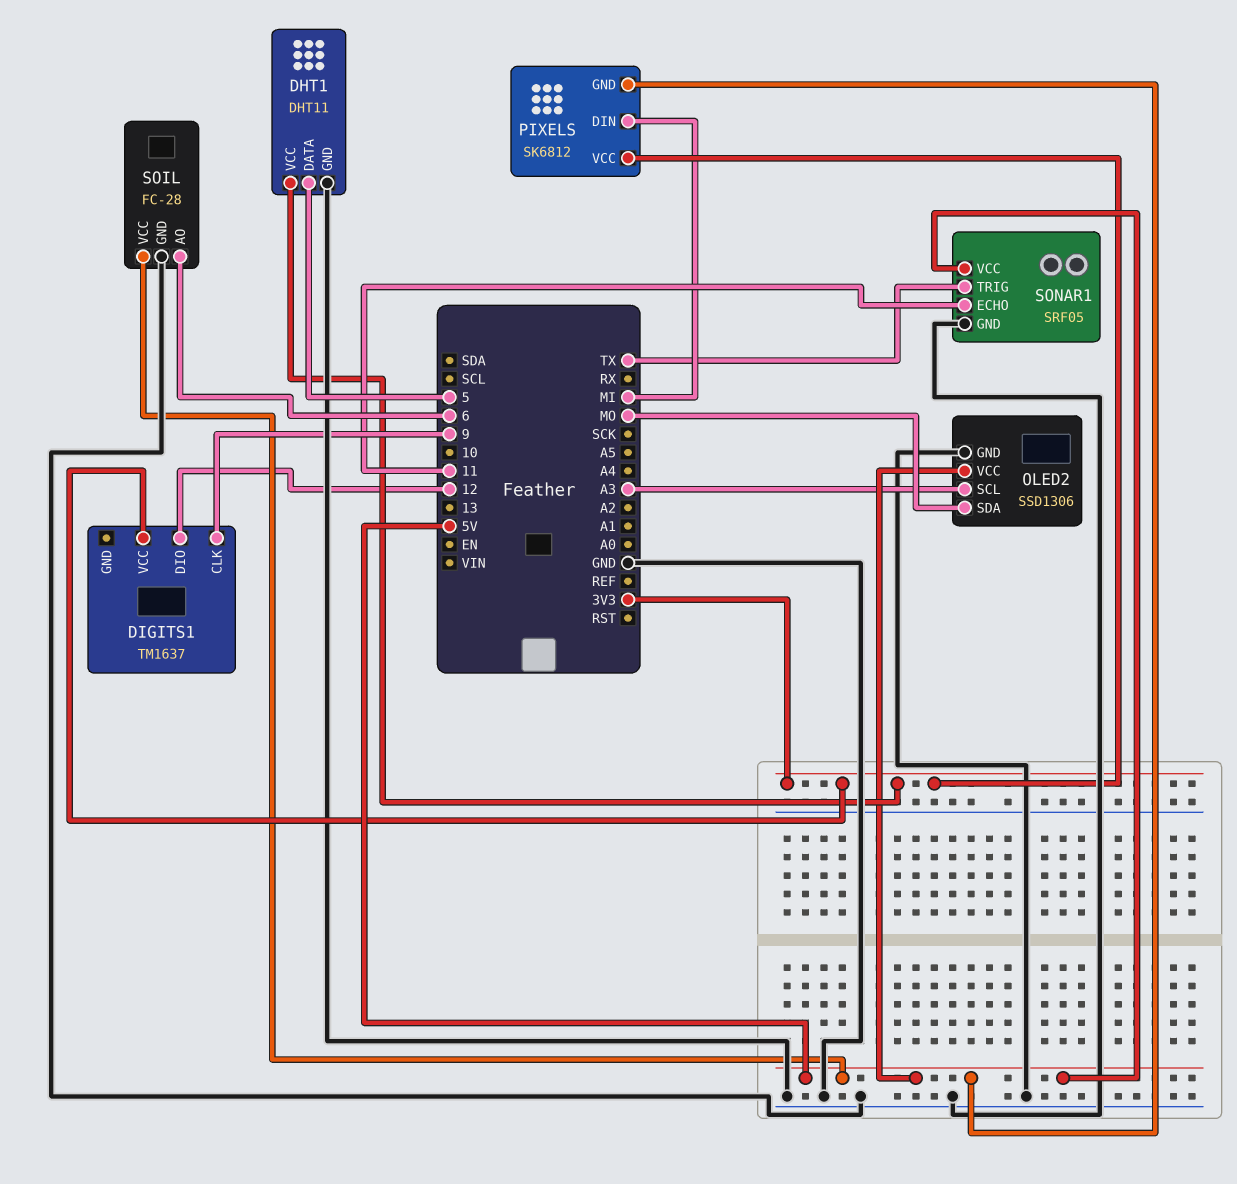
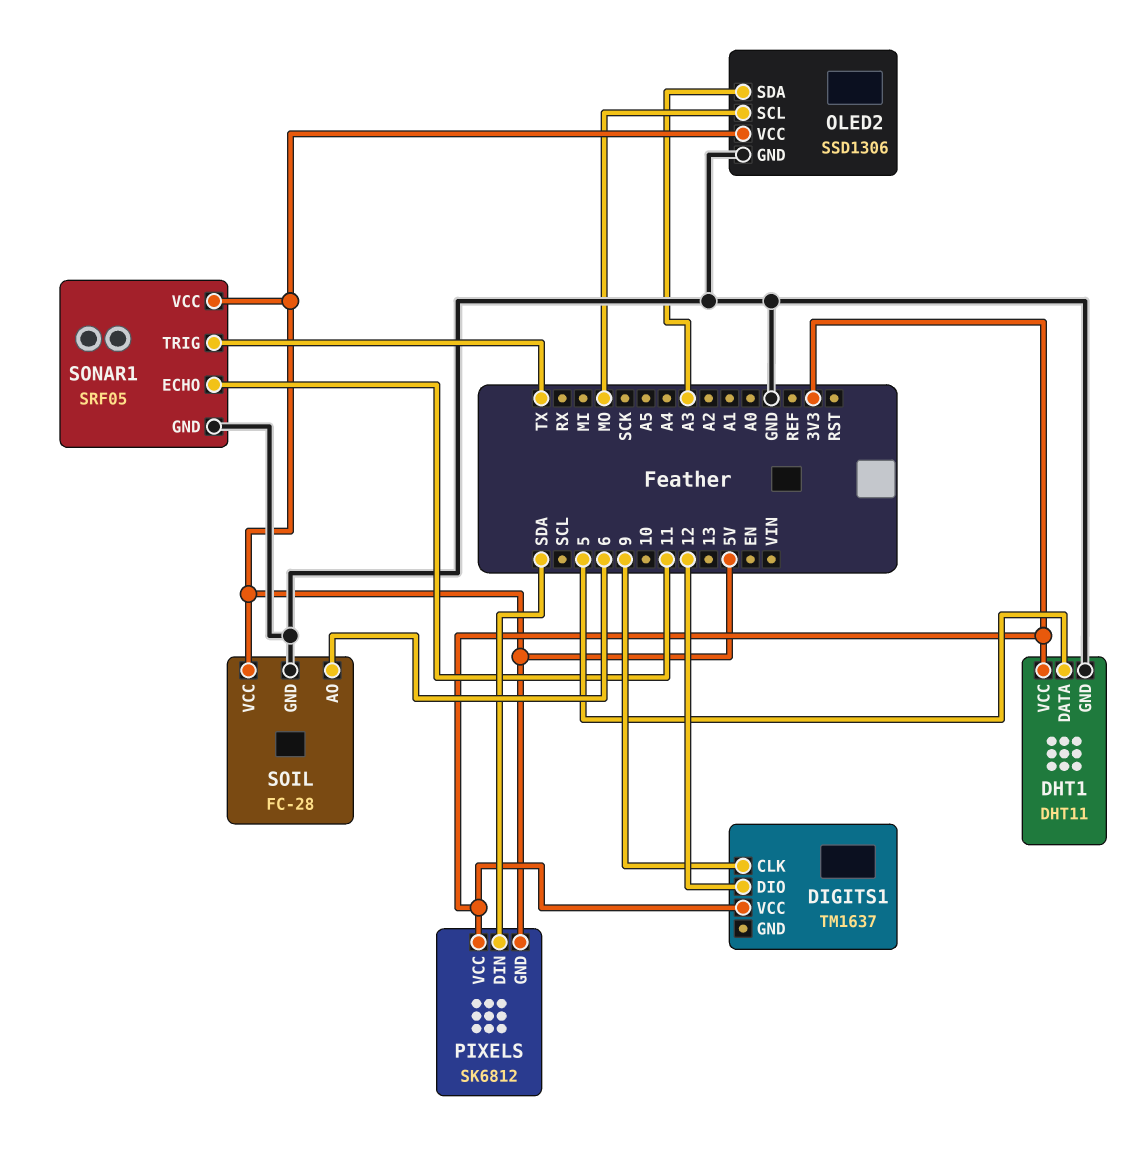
OLED2 pin SCL: A3 -> MO
OLED2 pin SDA: MO -> A3
PIXELS pin DIN: MI -> SDA

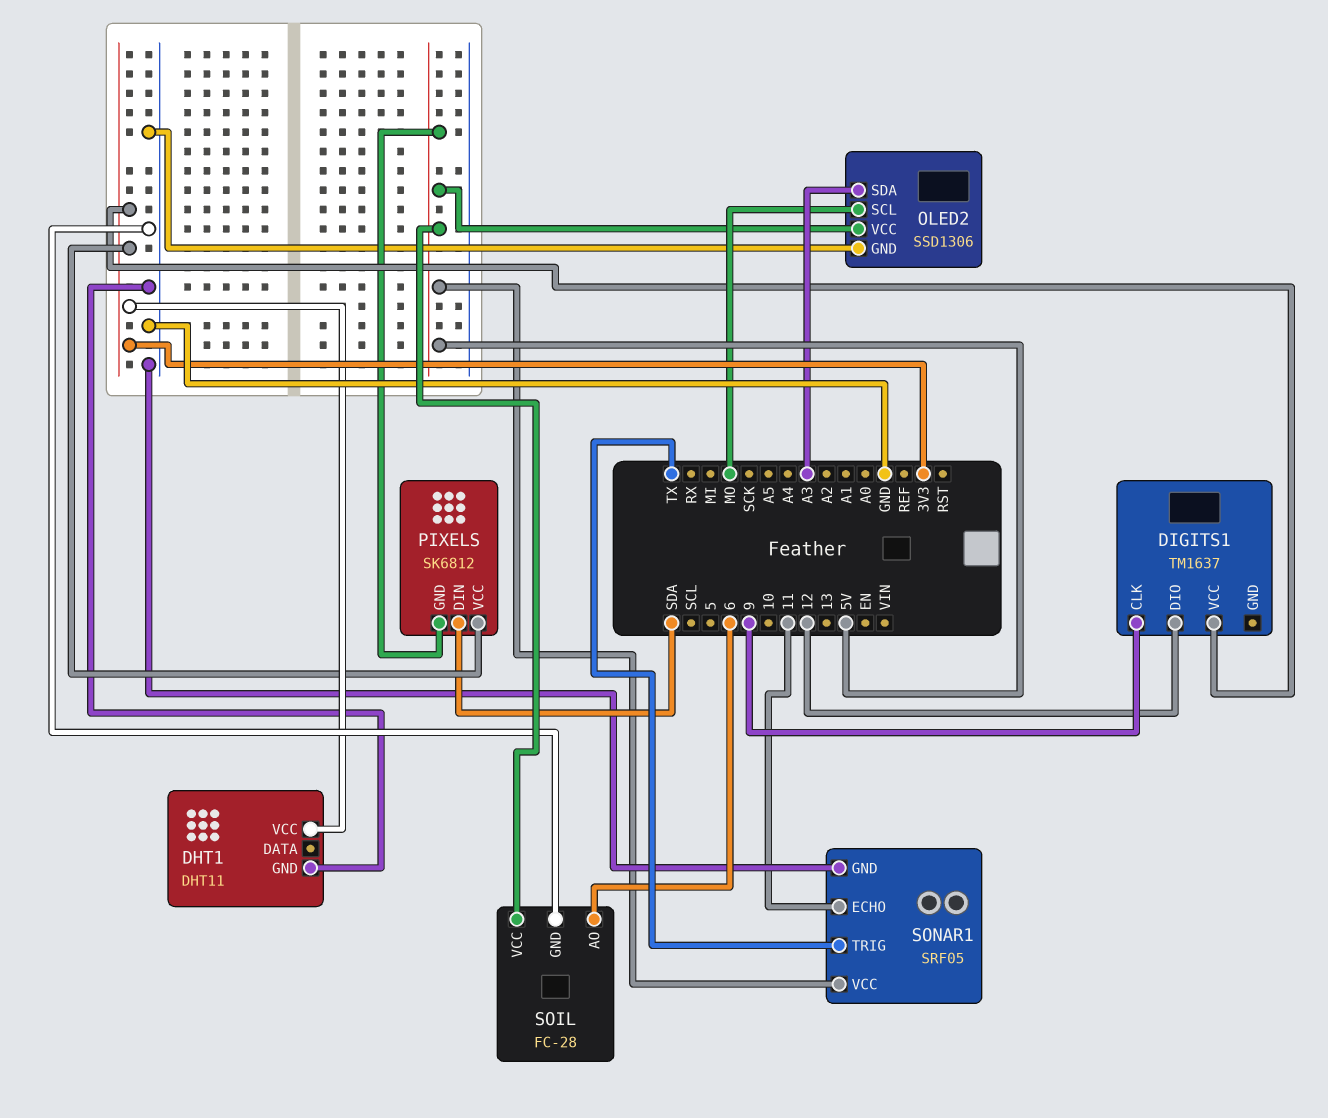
DHT1 pin DATA: 5 -> none

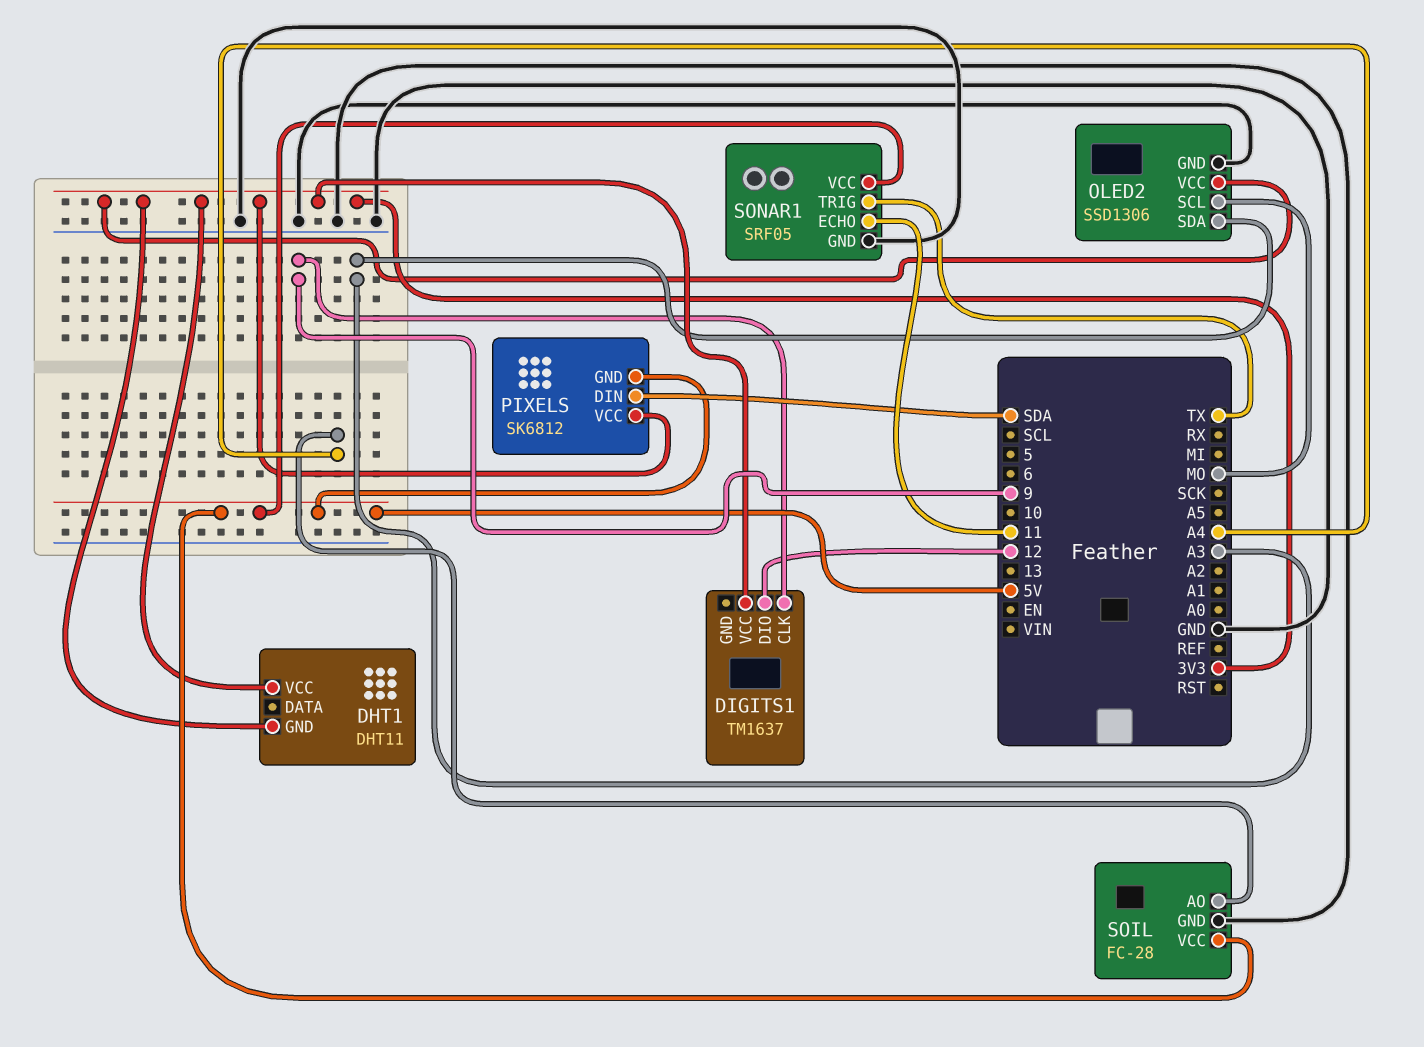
DHT1 pin GND: GND -> 3V3
OLED2 pin VCC: 5V -> 3V3
SOIL pin AO: 6 -> A4

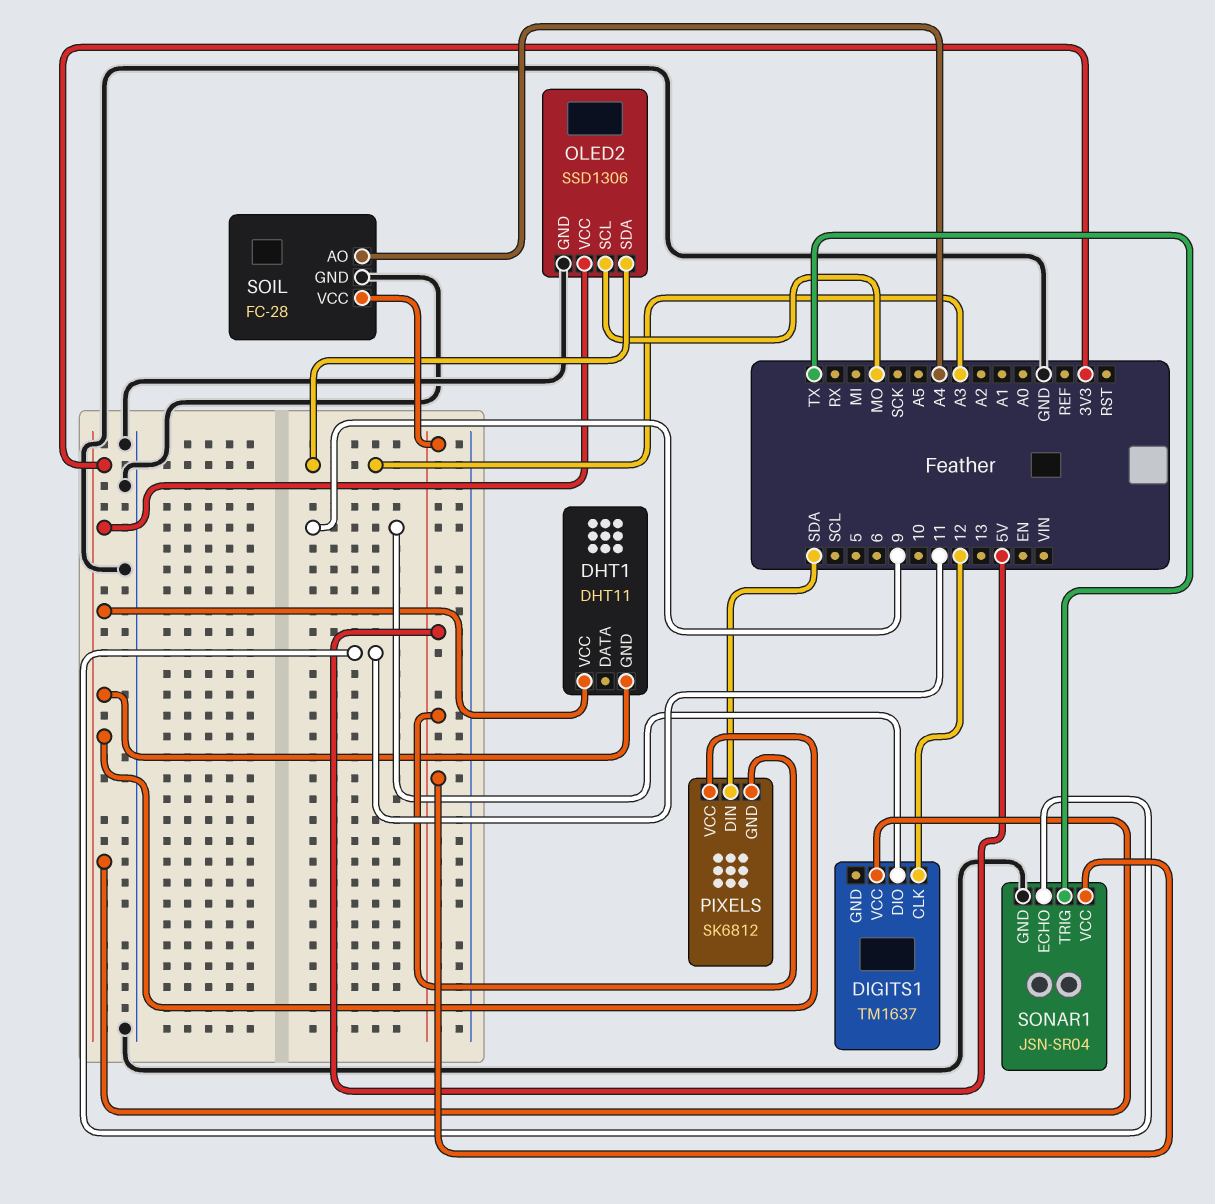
DIGITS1 pin CLK: 9 -> 12
DIGITS1 pin DIO: 12 -> 9
SONAR1: SRF05 -> JSN-SR04

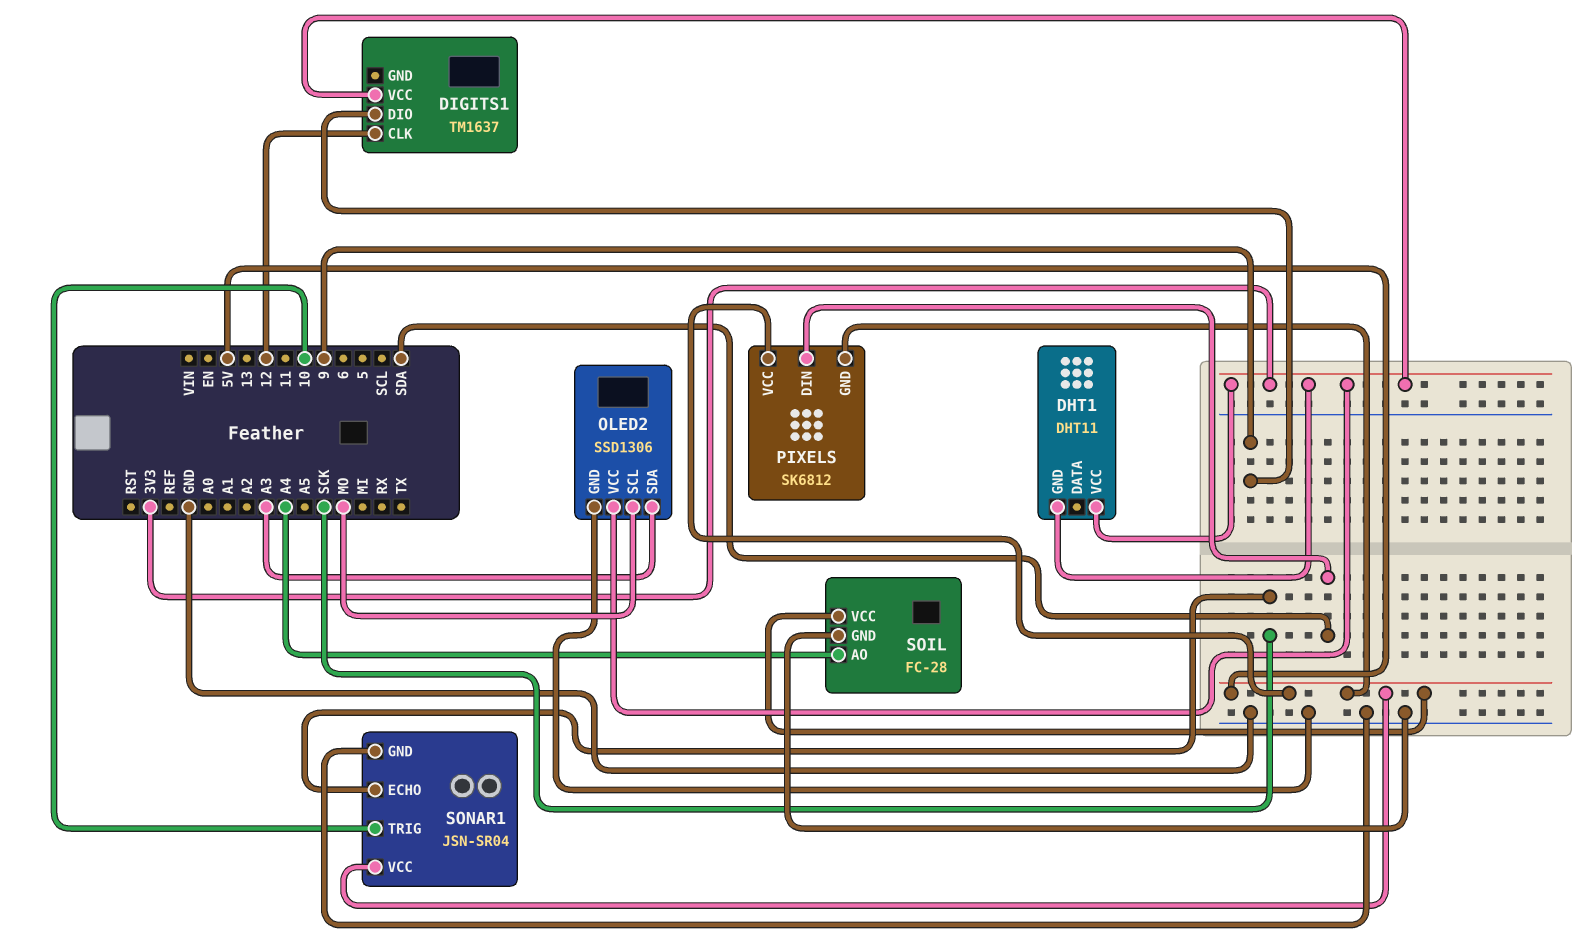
PIXELS pin VCC: 3V3 -> 5V
SONAR1 pin ECHO: 11 -> SCK
SONAR1 pin TRIG: TX -> 10

